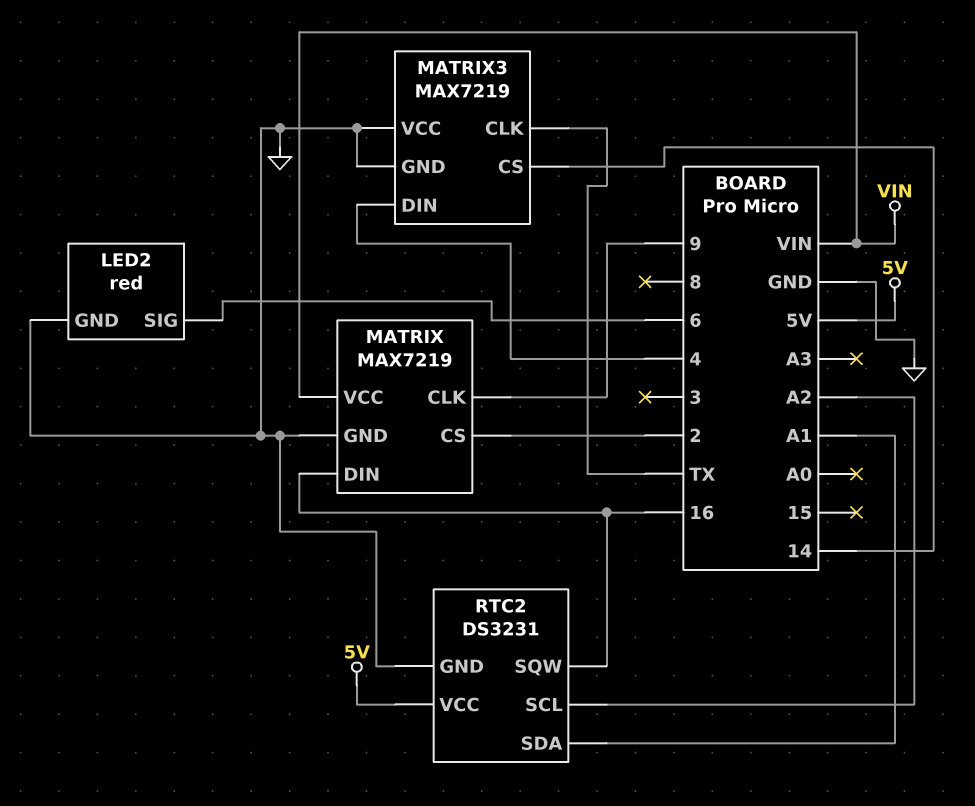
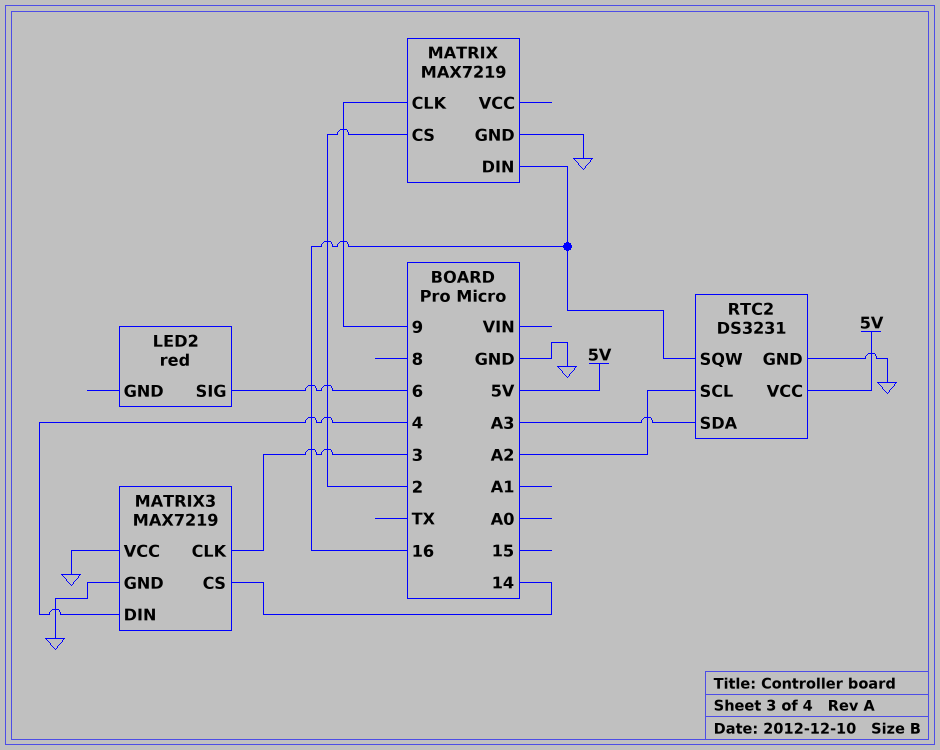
LED2 pin GND: GND -> none
MATRIX pin VCC: VIN -> none
MATRIX3 pin CLK: TX -> 3
RTC2 pin SDA: A1 -> A3

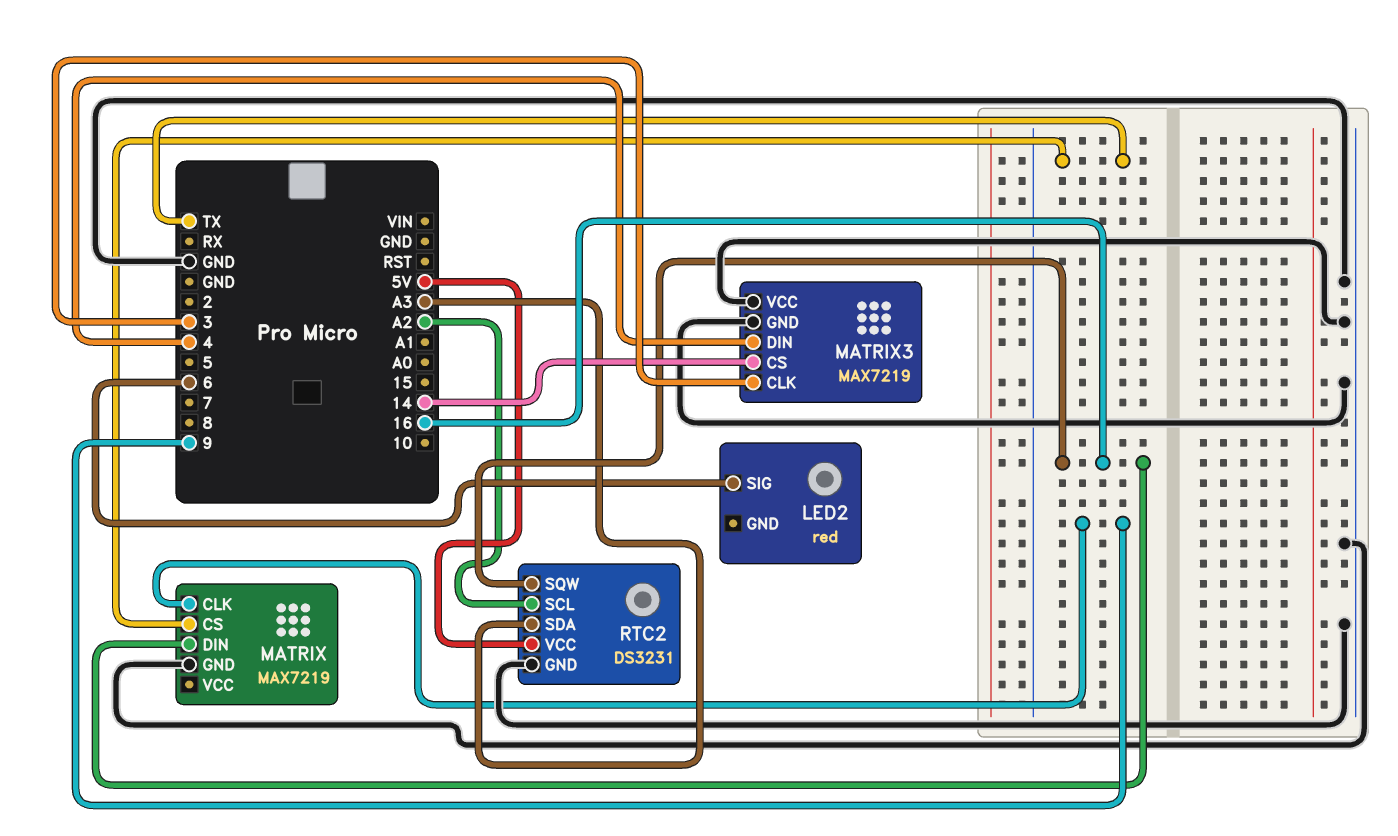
MATRIX pin CS: 2 -> TX

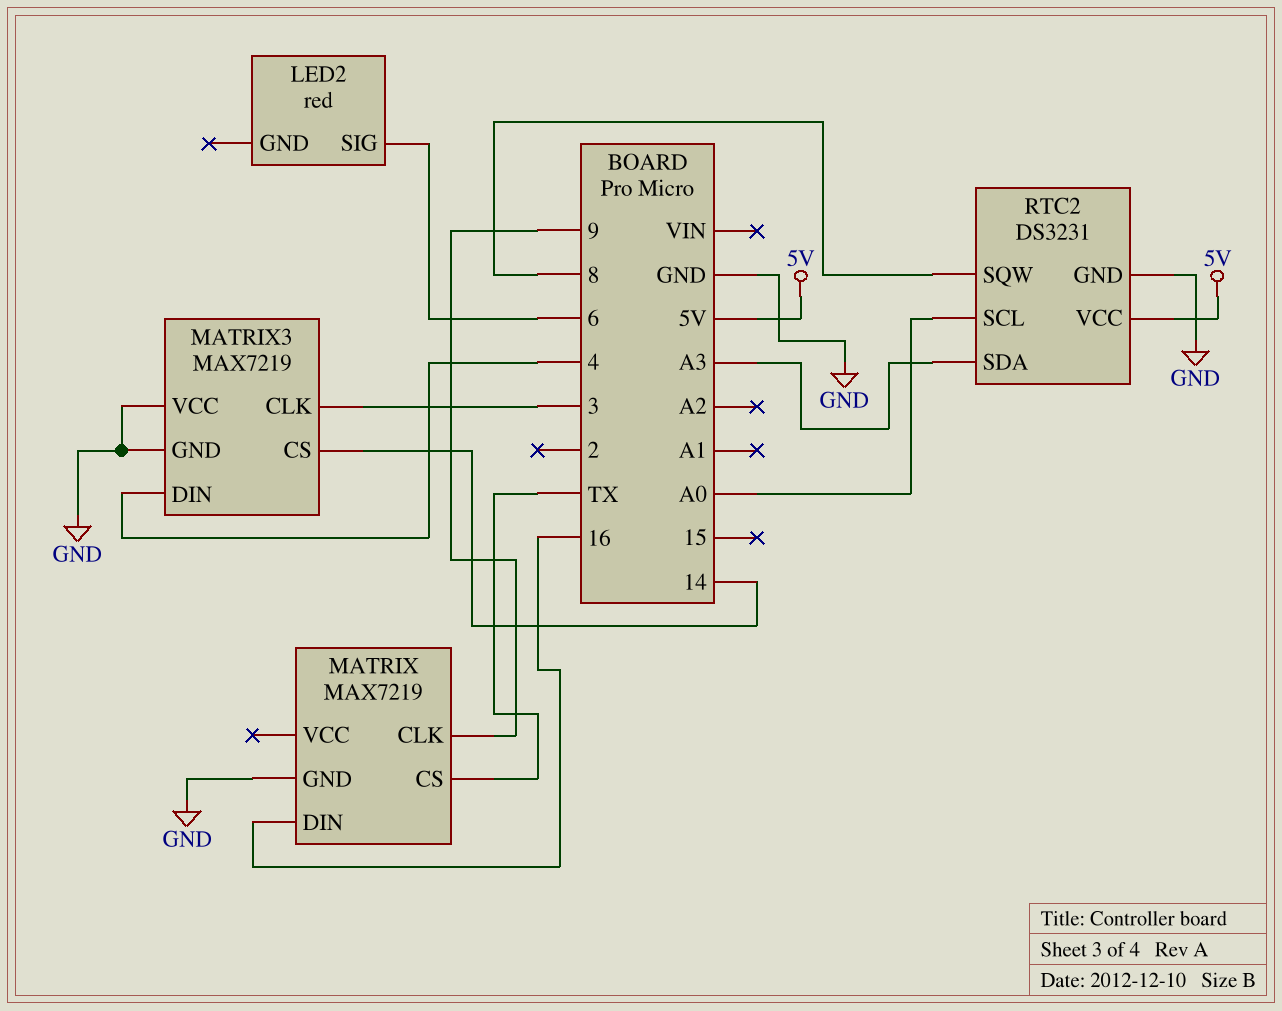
RTC2 pin SCL: A2 -> A0
RTC2 pin SQW: 16 -> 8

